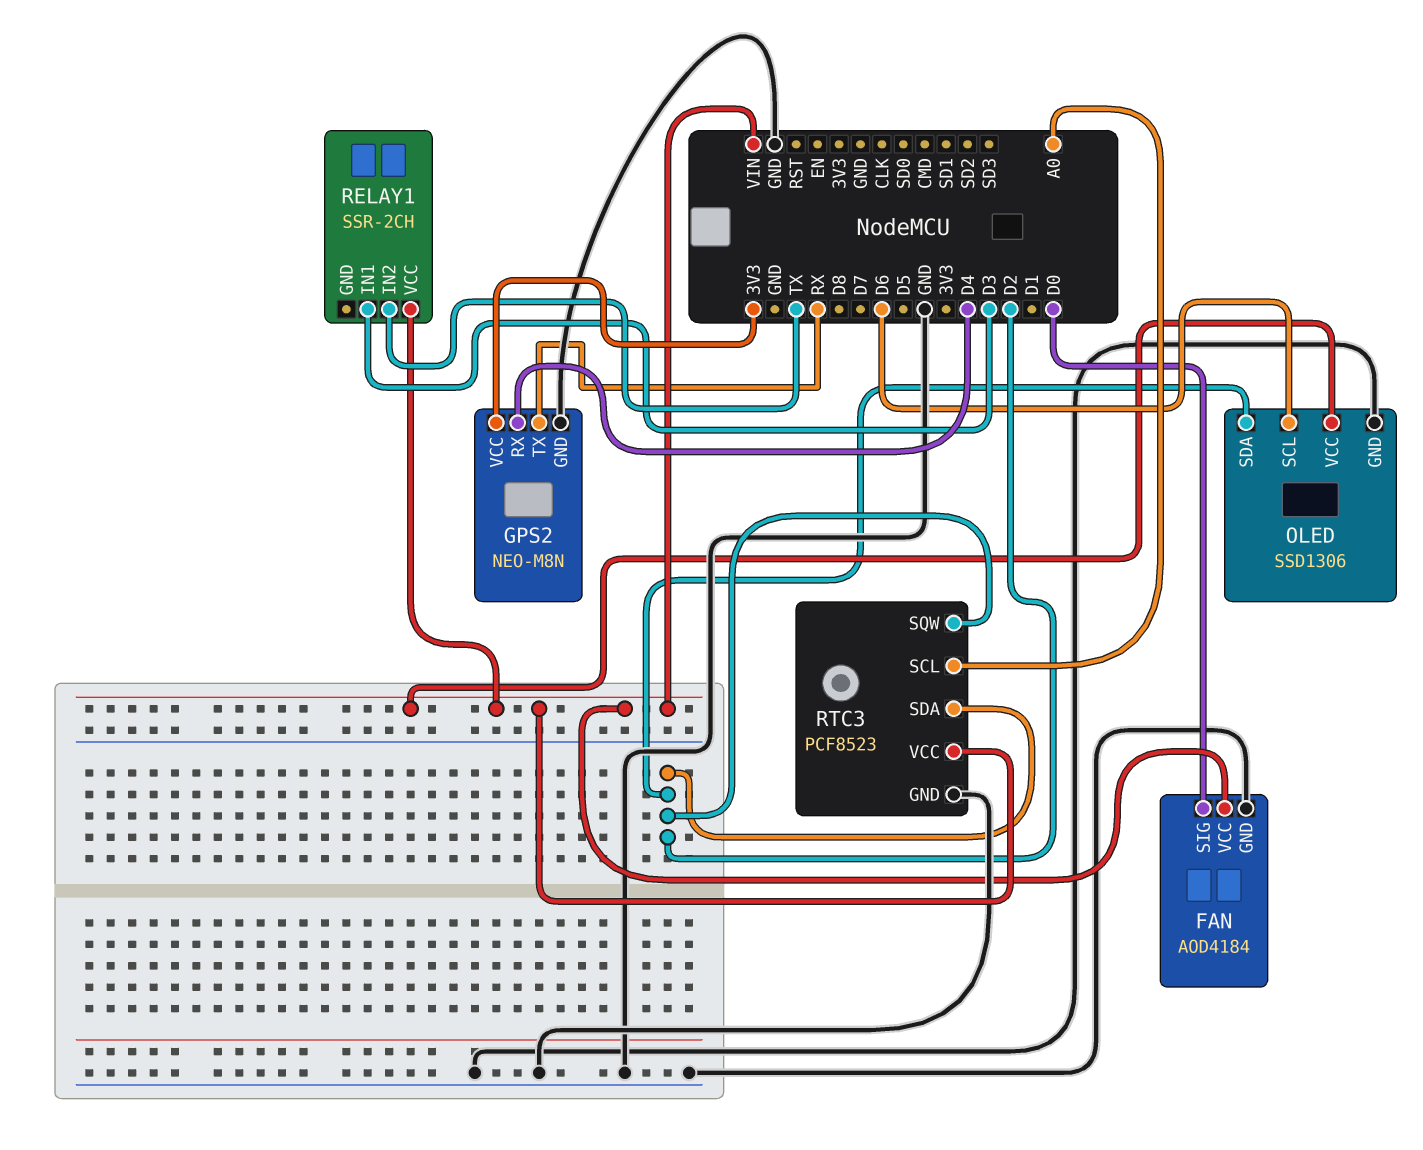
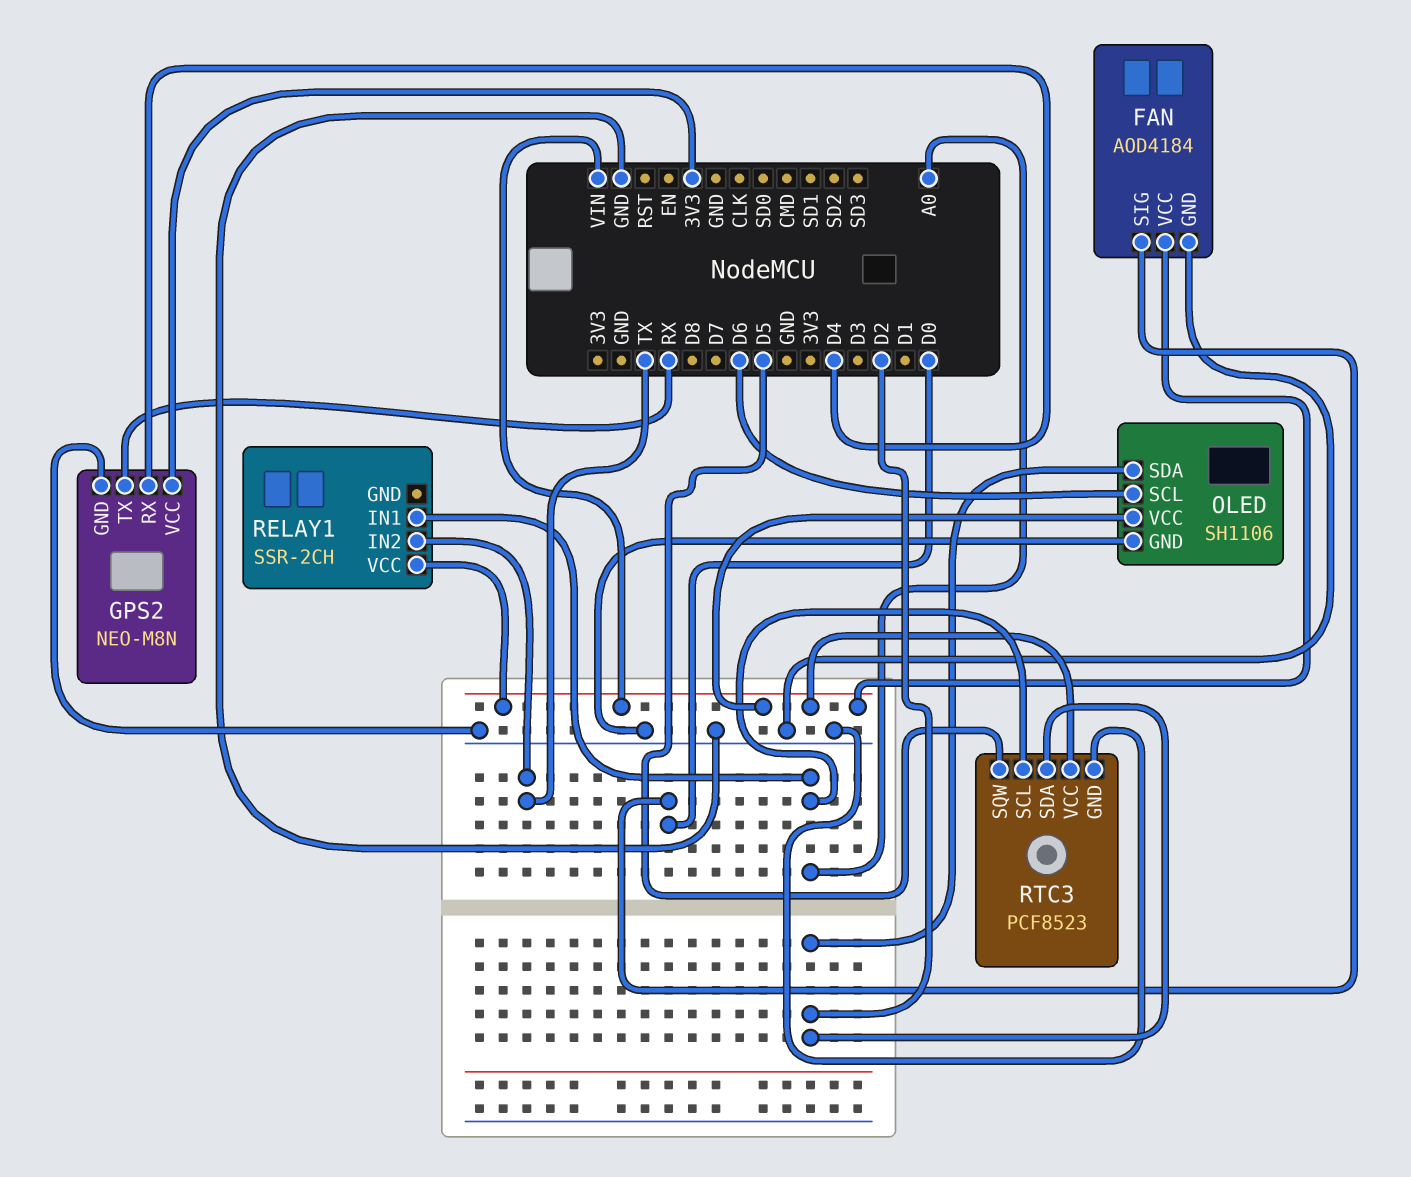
OLED: SSD1306 -> SH1106
RELAY1 pin IN1: D3 -> A0
RTC3 pin SQW: D2 -> D5

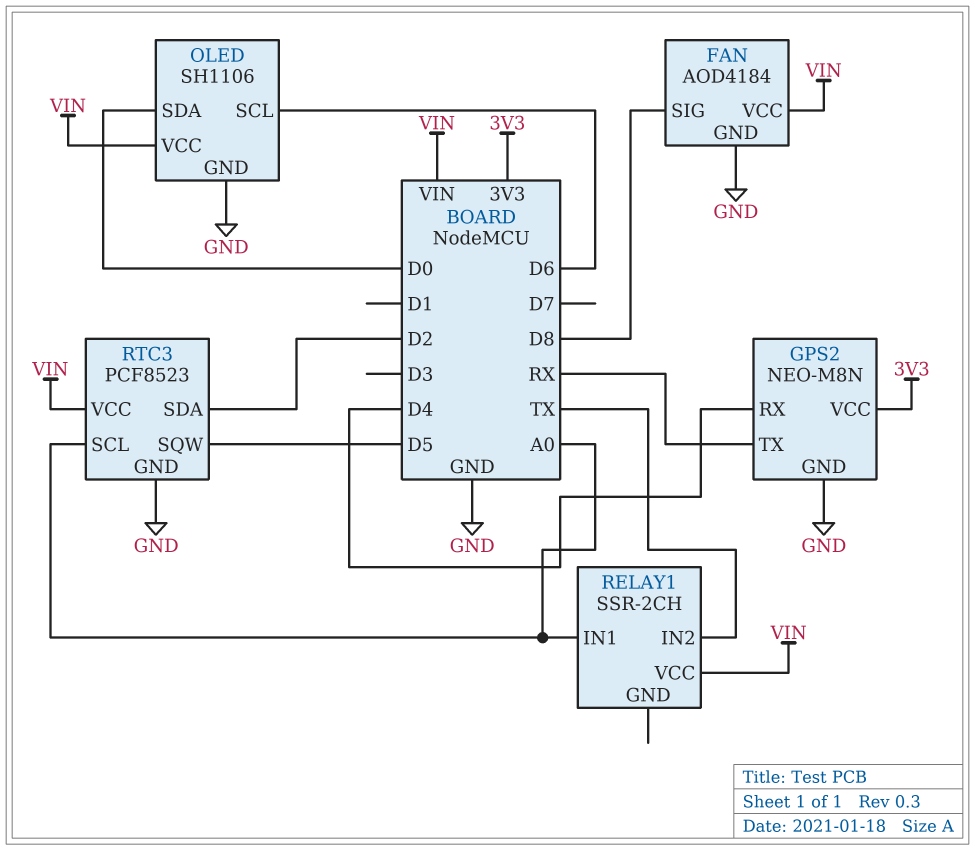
FAN pin SIG: D0 -> D8
OLED pin SDA: D2 -> D0

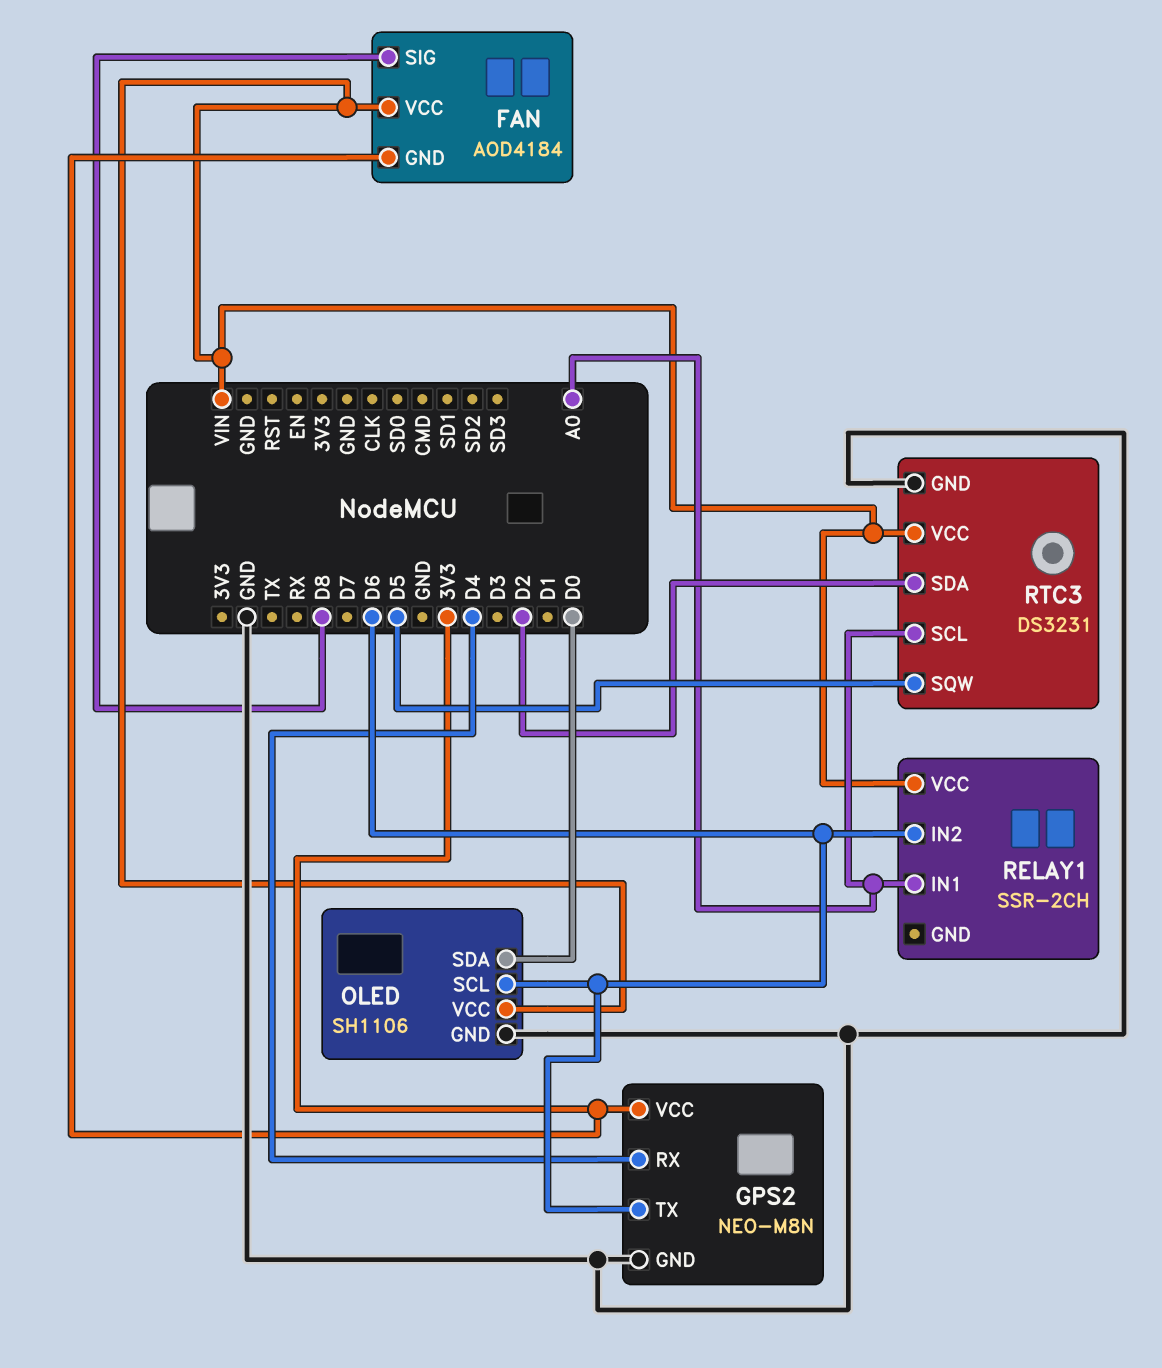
FAN pin GND: GND -> 3V3
GPS2 pin TX: RX -> D6
RELAY1 pin IN2: TX -> D6
RTC3: PCF8523 -> DS3231

